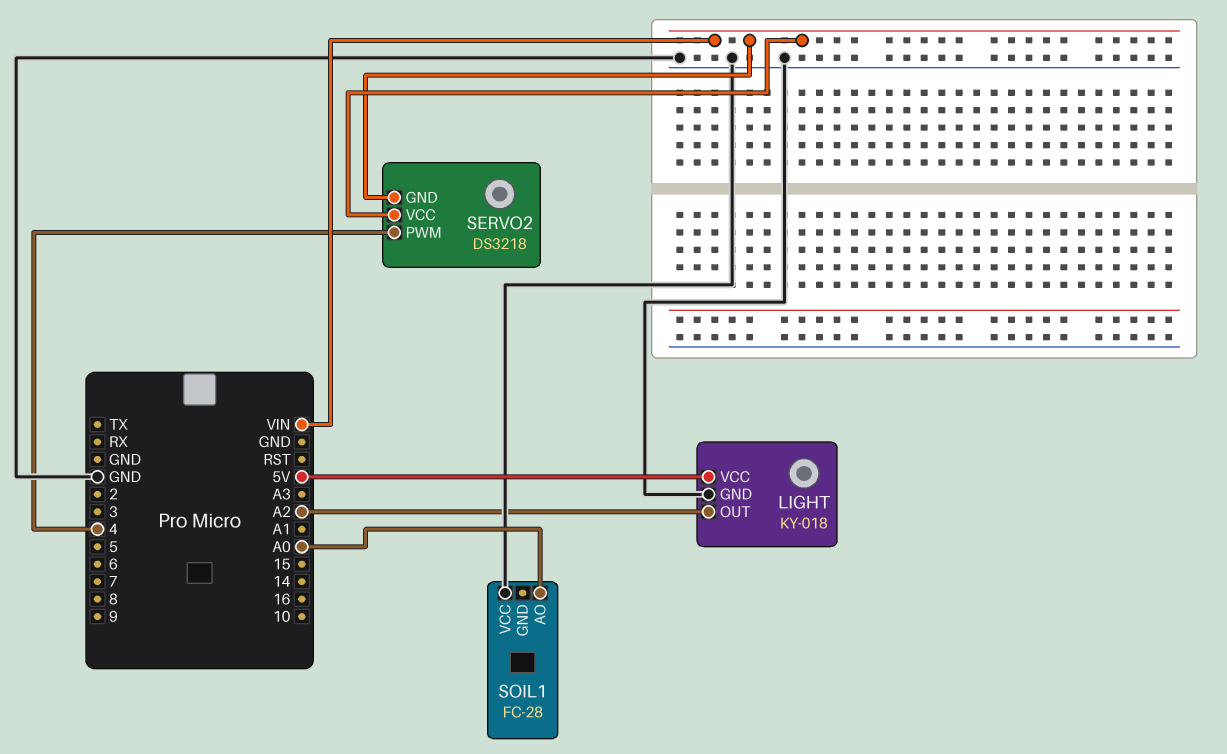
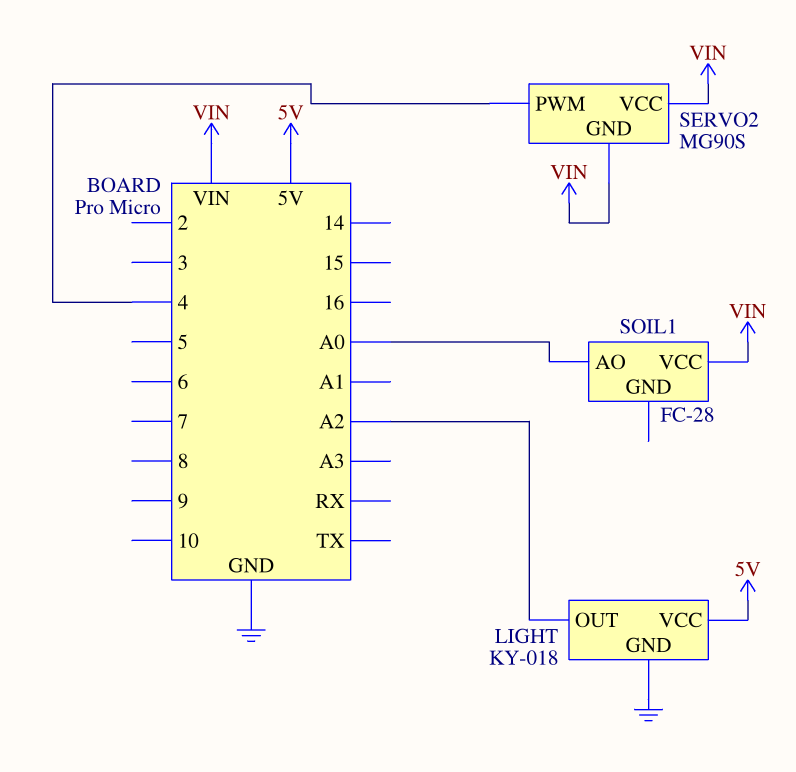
SERVO2: DS3218 -> MG90S
SOIL1 pin VCC: GND -> VIN

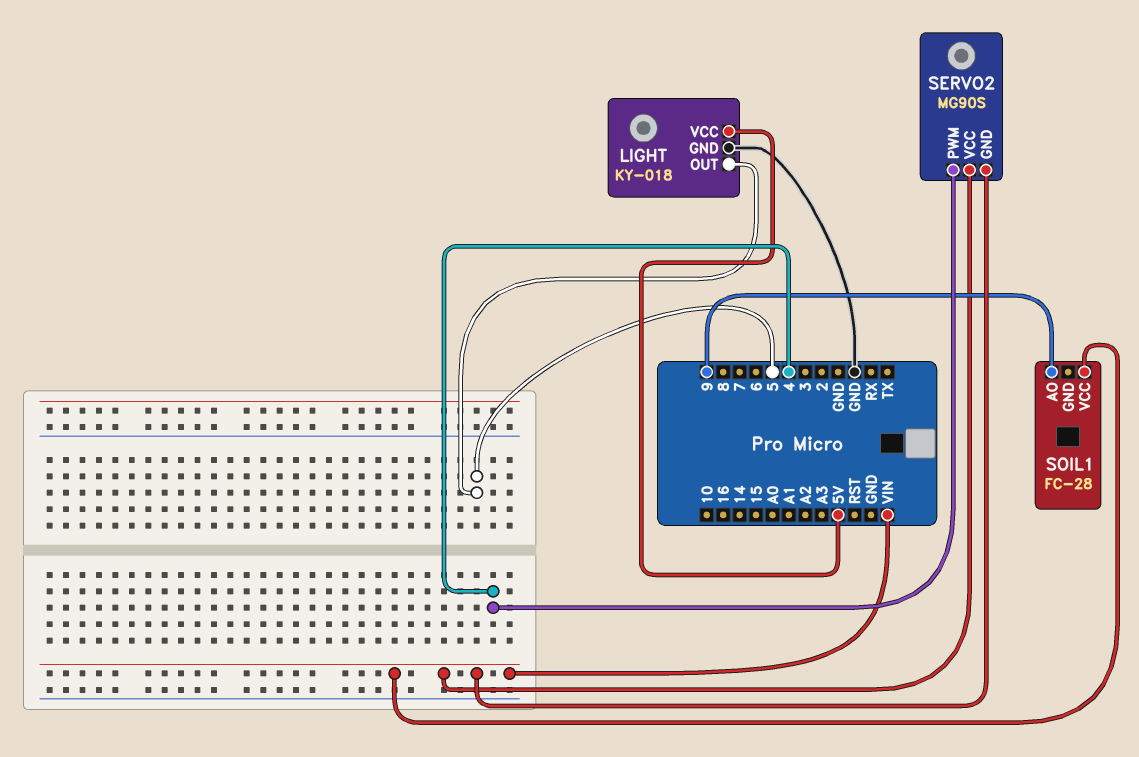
LIGHT pin OUT: A2 -> 5
SOIL1 pin AO: A0 -> 9

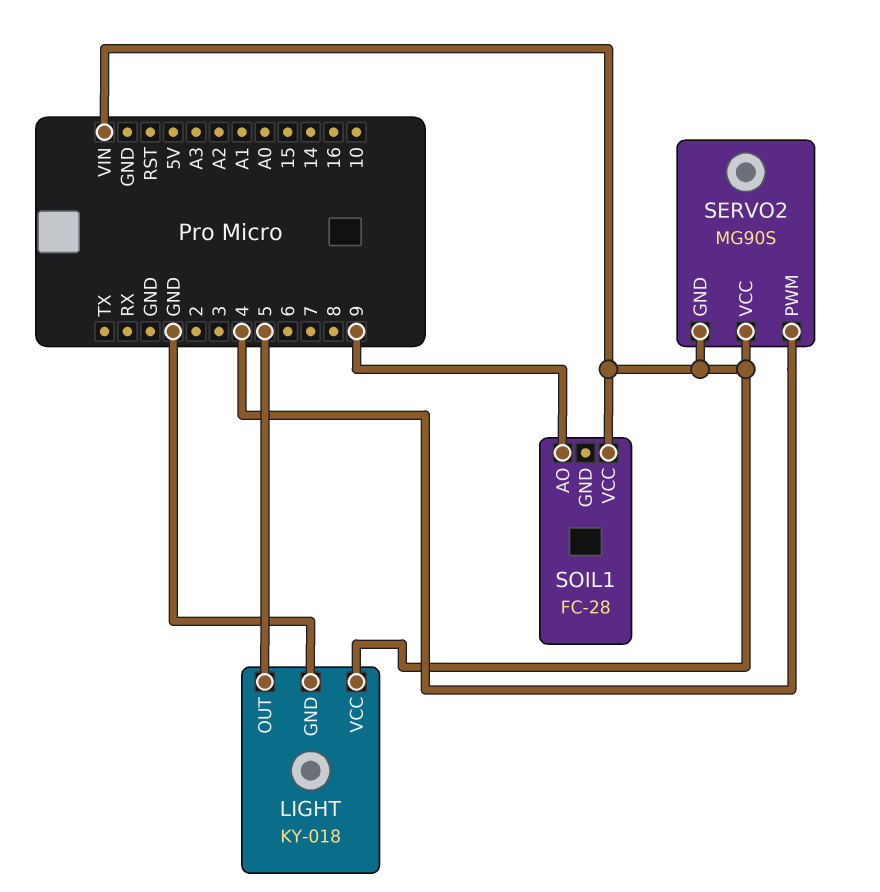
LIGHT pin VCC: 5V -> VIN

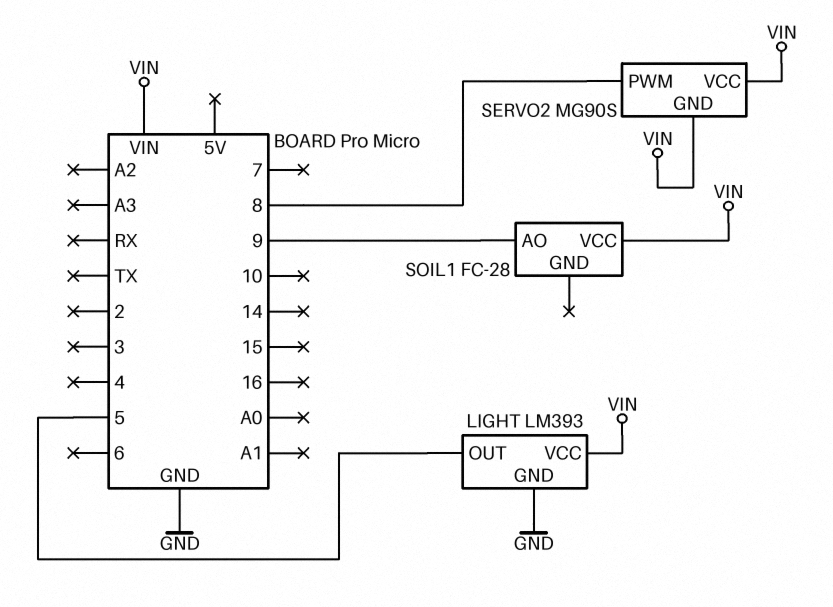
LIGHT: KY-018 -> LM393
SERVO2 pin PWM: 4 -> 8

